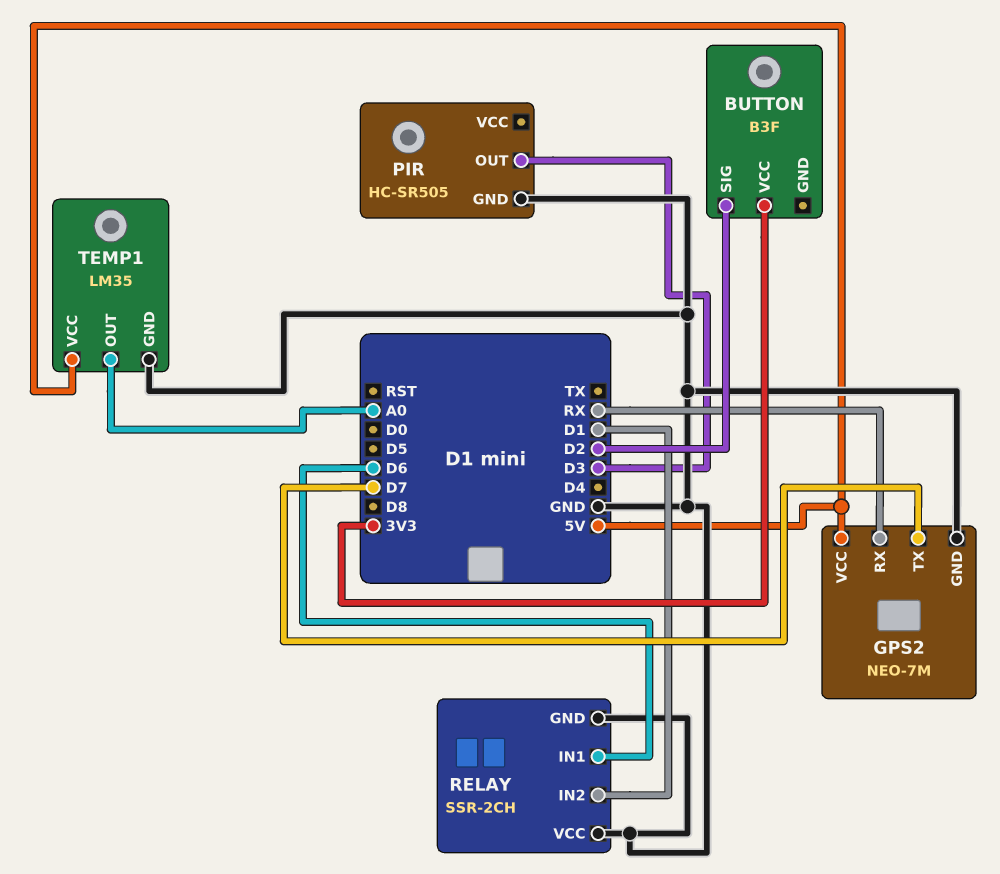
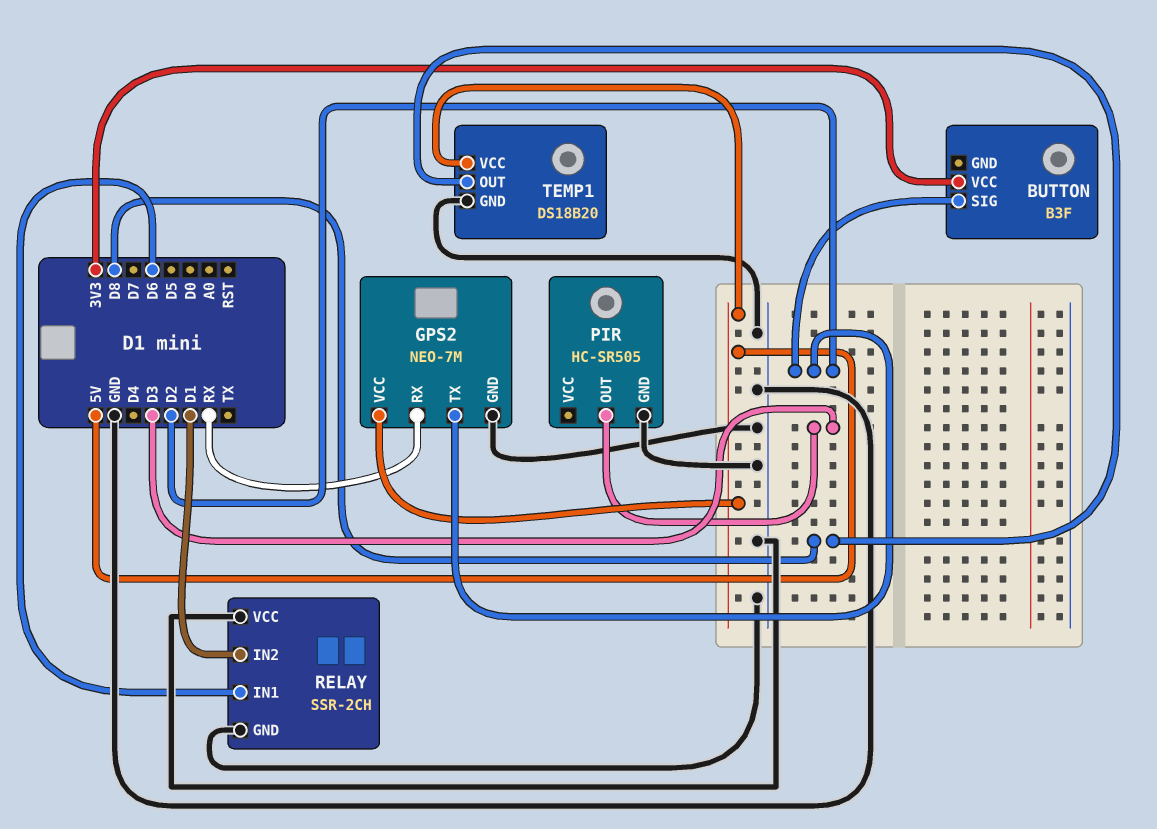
GPS2 pin TX: D7 -> D2
TEMP1: LM35 -> DS18B20
TEMP1 pin OUT: A0 -> D8

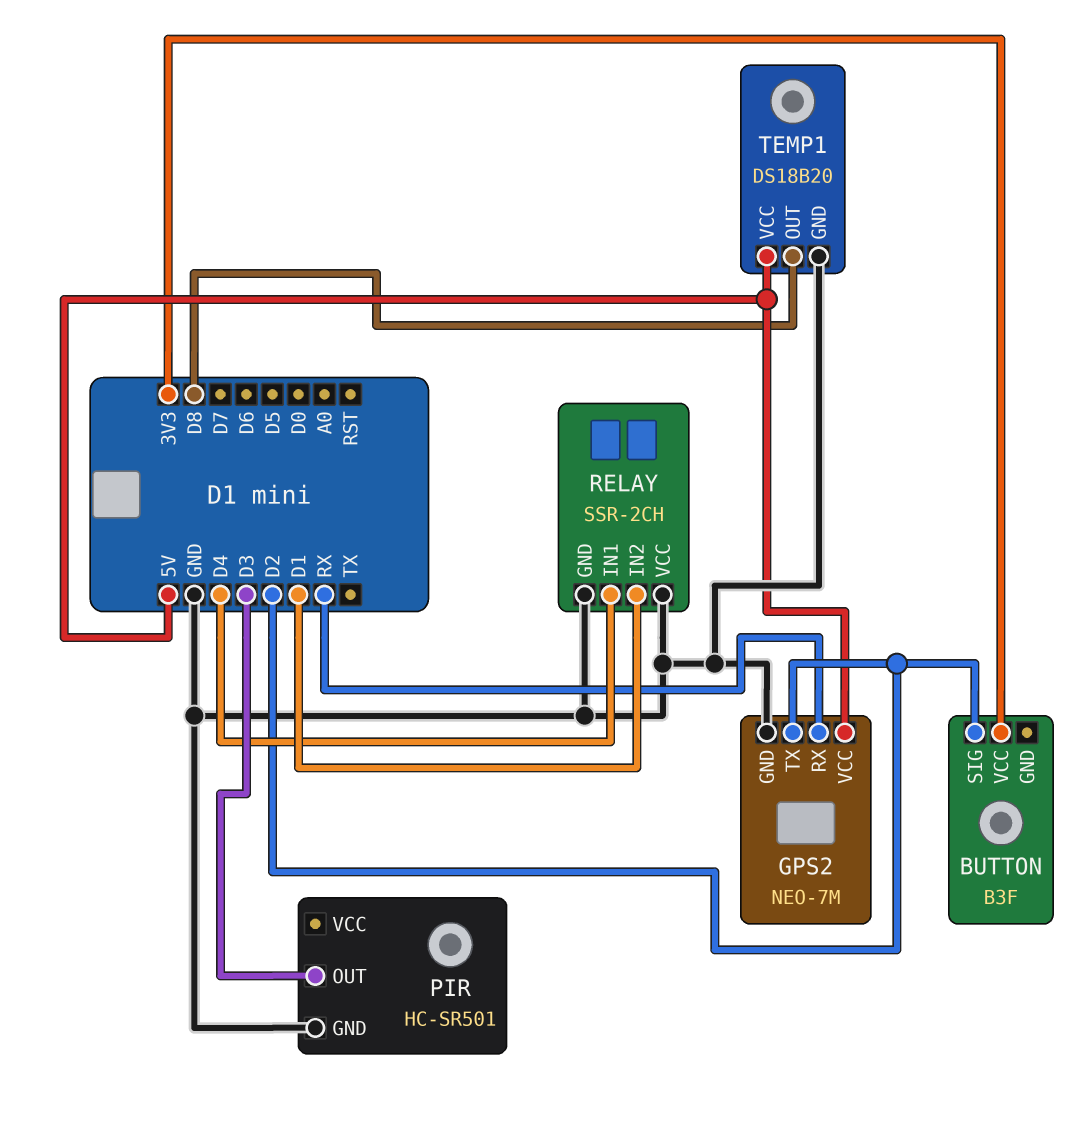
PIR: HC-SR505 -> HC-SR501
RELAY pin IN1: D6 -> D4

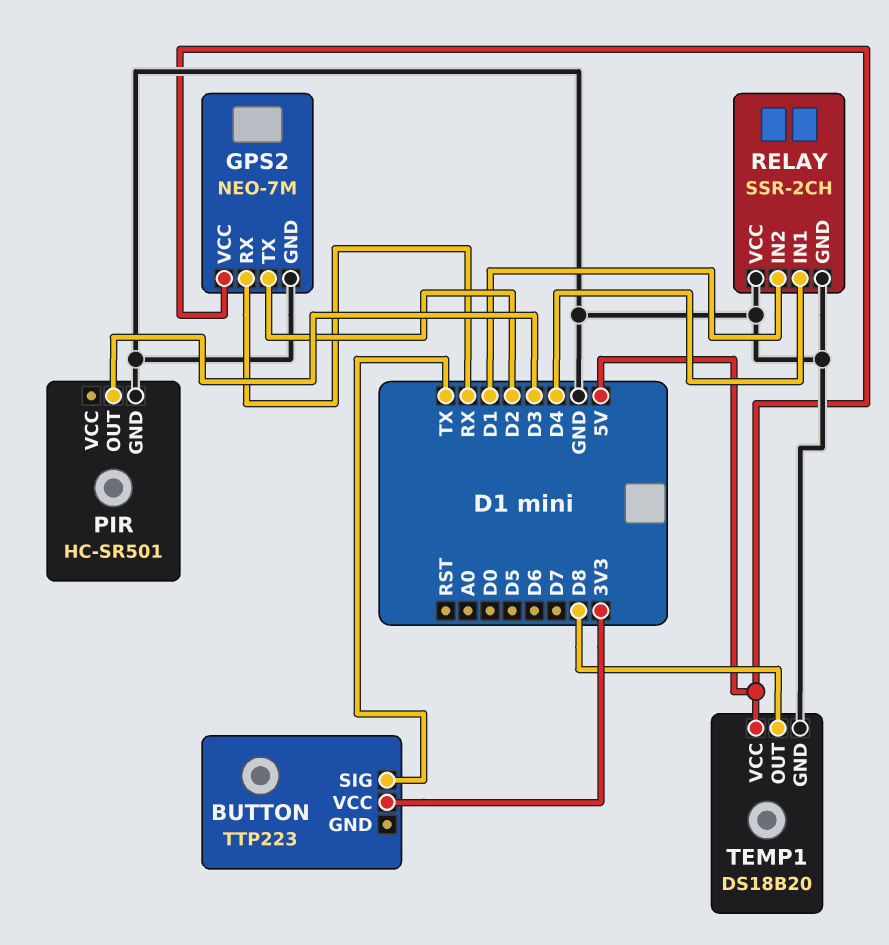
BUTTON: B3F -> TTP223
BUTTON pin SIG: D2 -> TX

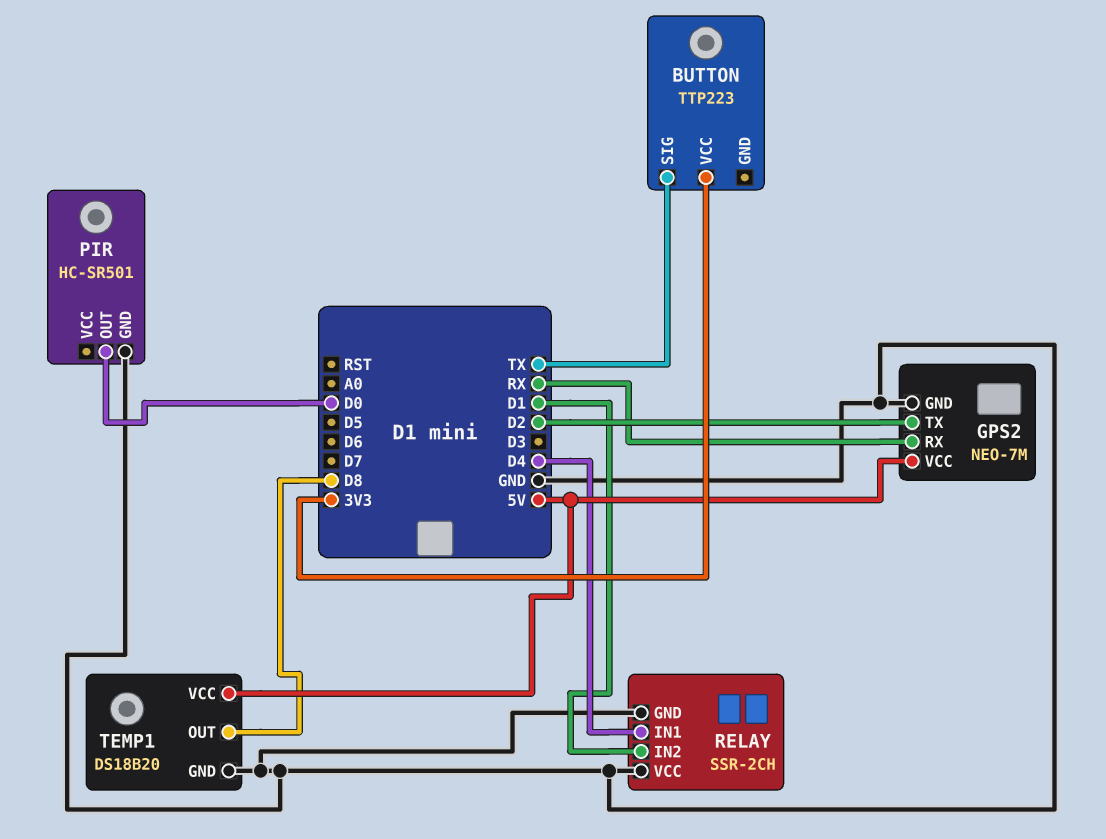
PIR pin OUT: D3 -> D0

